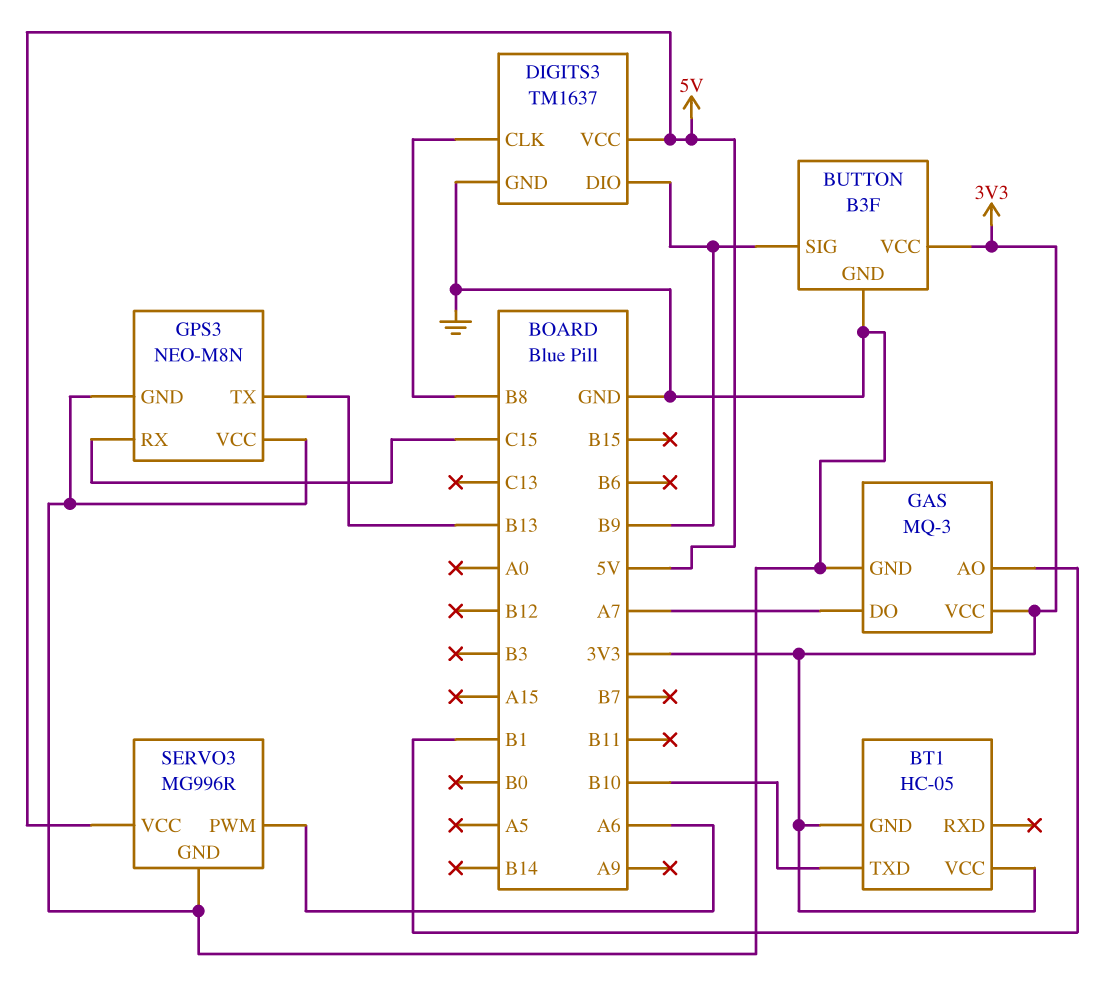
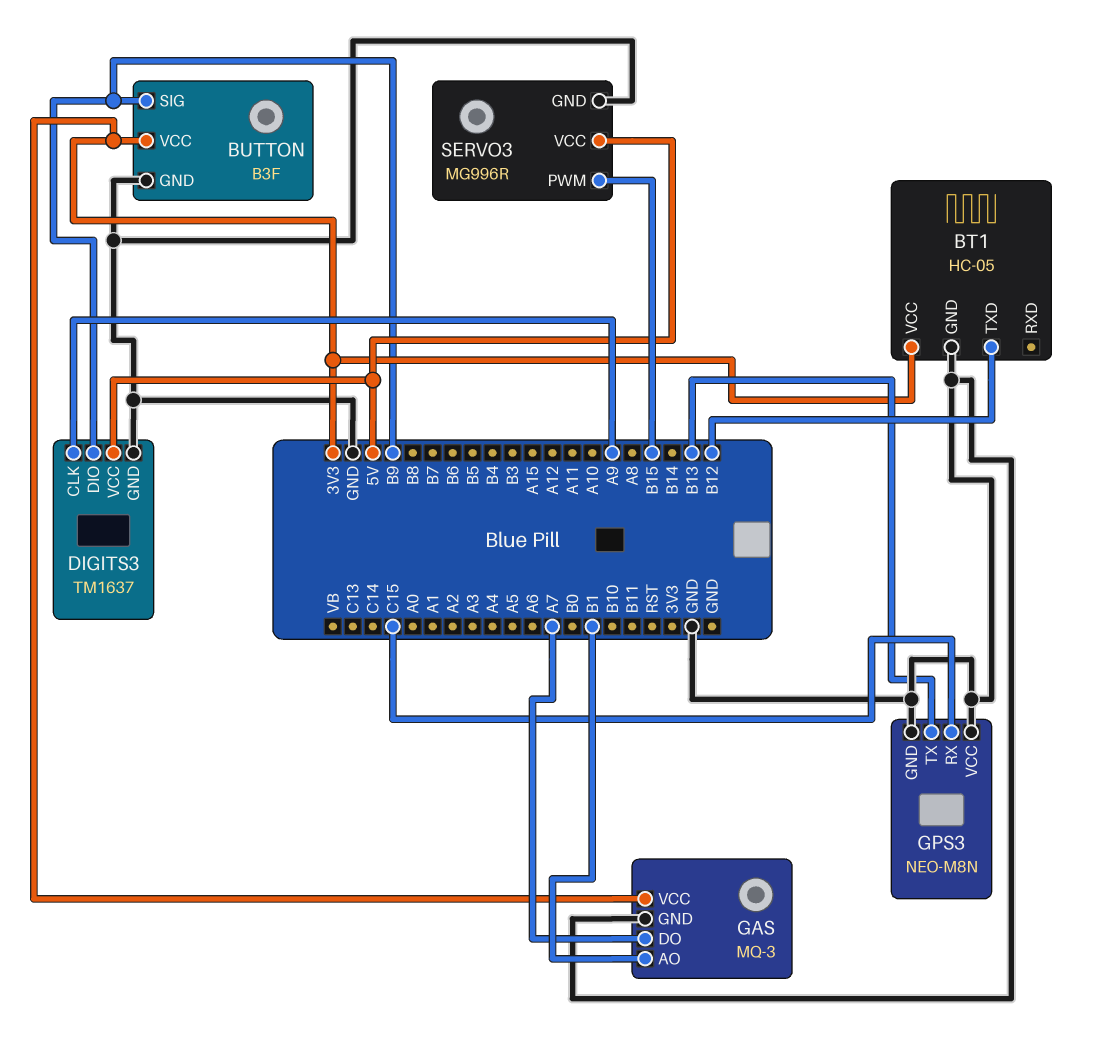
BT1 pin GND: 3V3 -> GND
BT1 pin TXD: B10 -> B12
DIGITS3 pin CLK: B8 -> A9
SERVO3 pin PWM: A6 -> B15

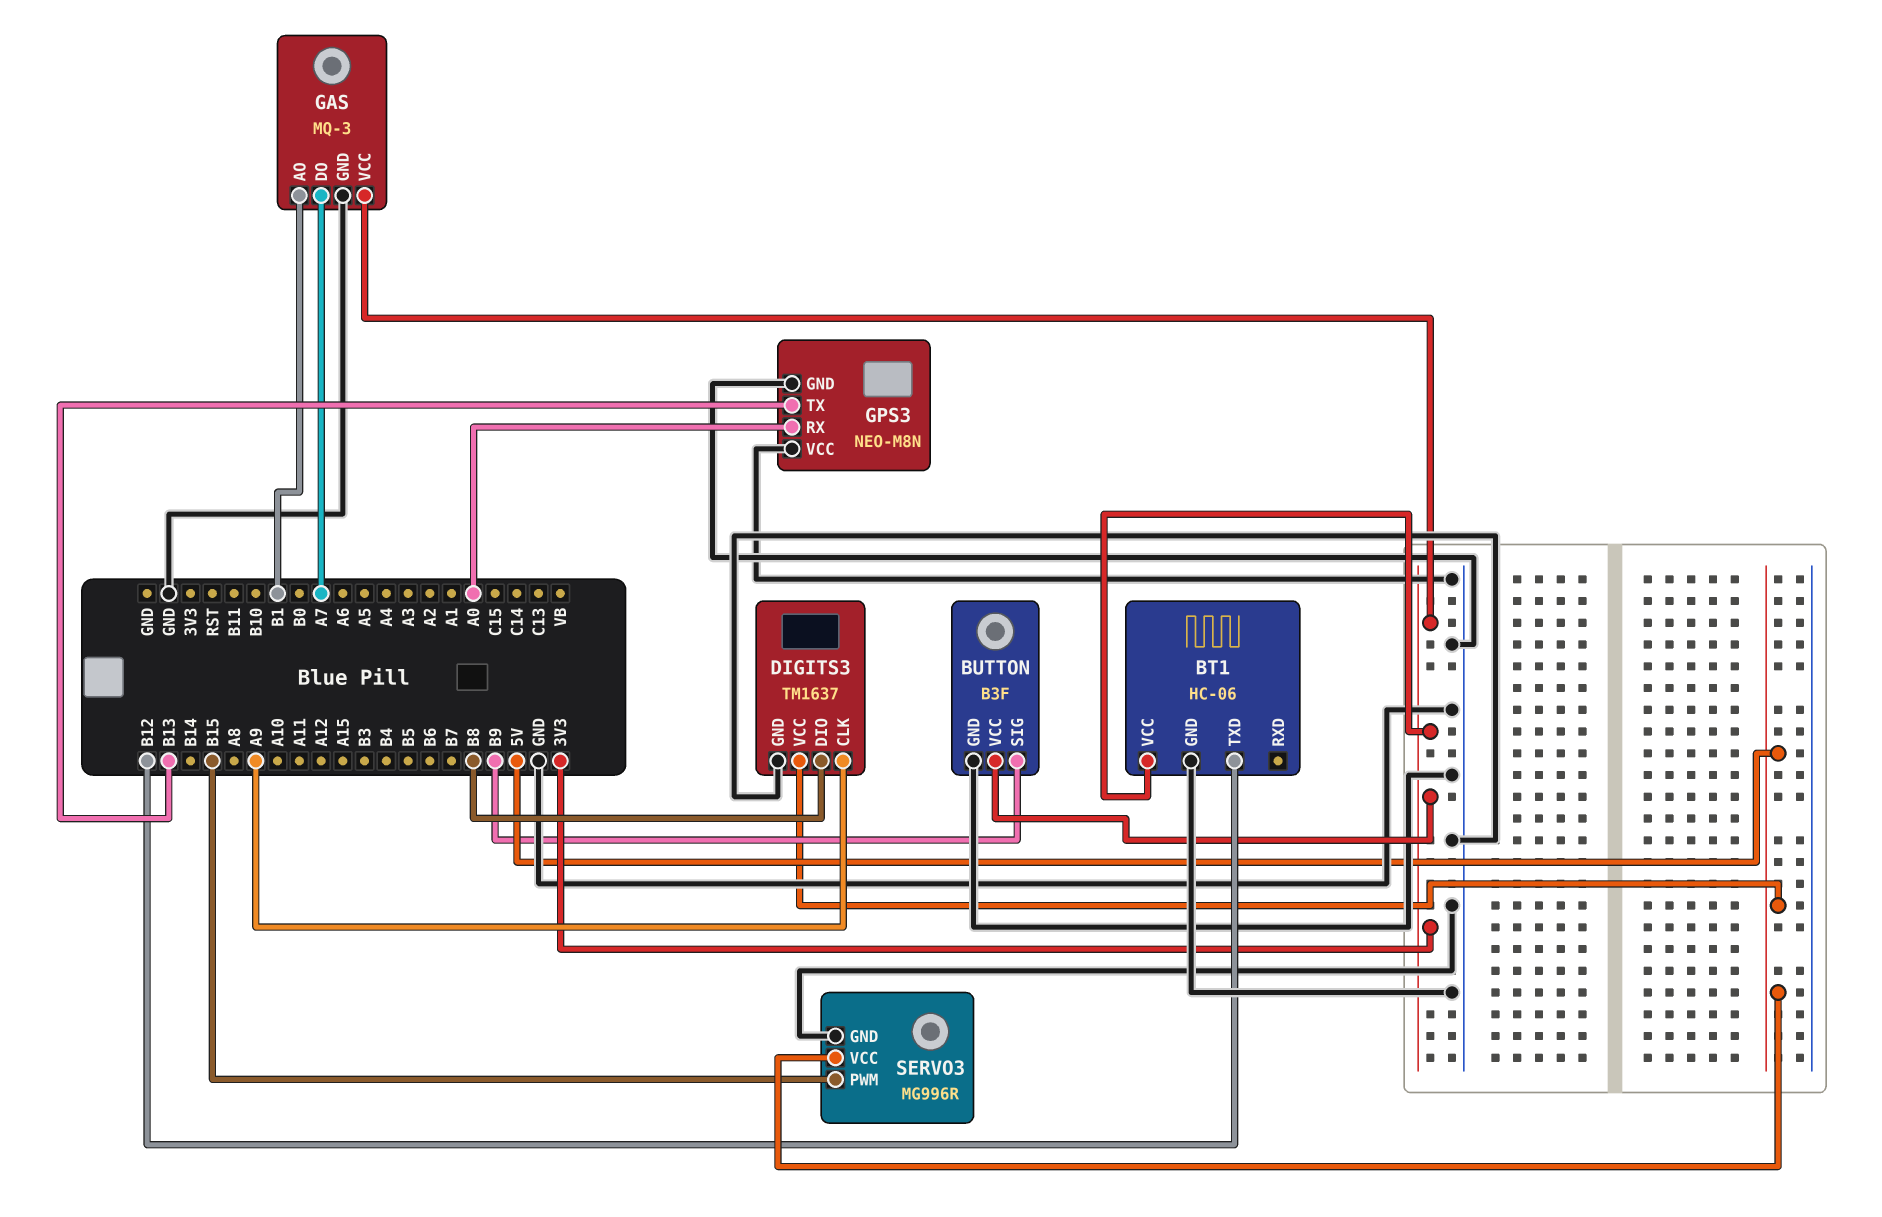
BT1: HC-05 -> HC-06
DIGITS3 pin DIO: B9 -> B8
GPS3 pin RX: C15 -> A0

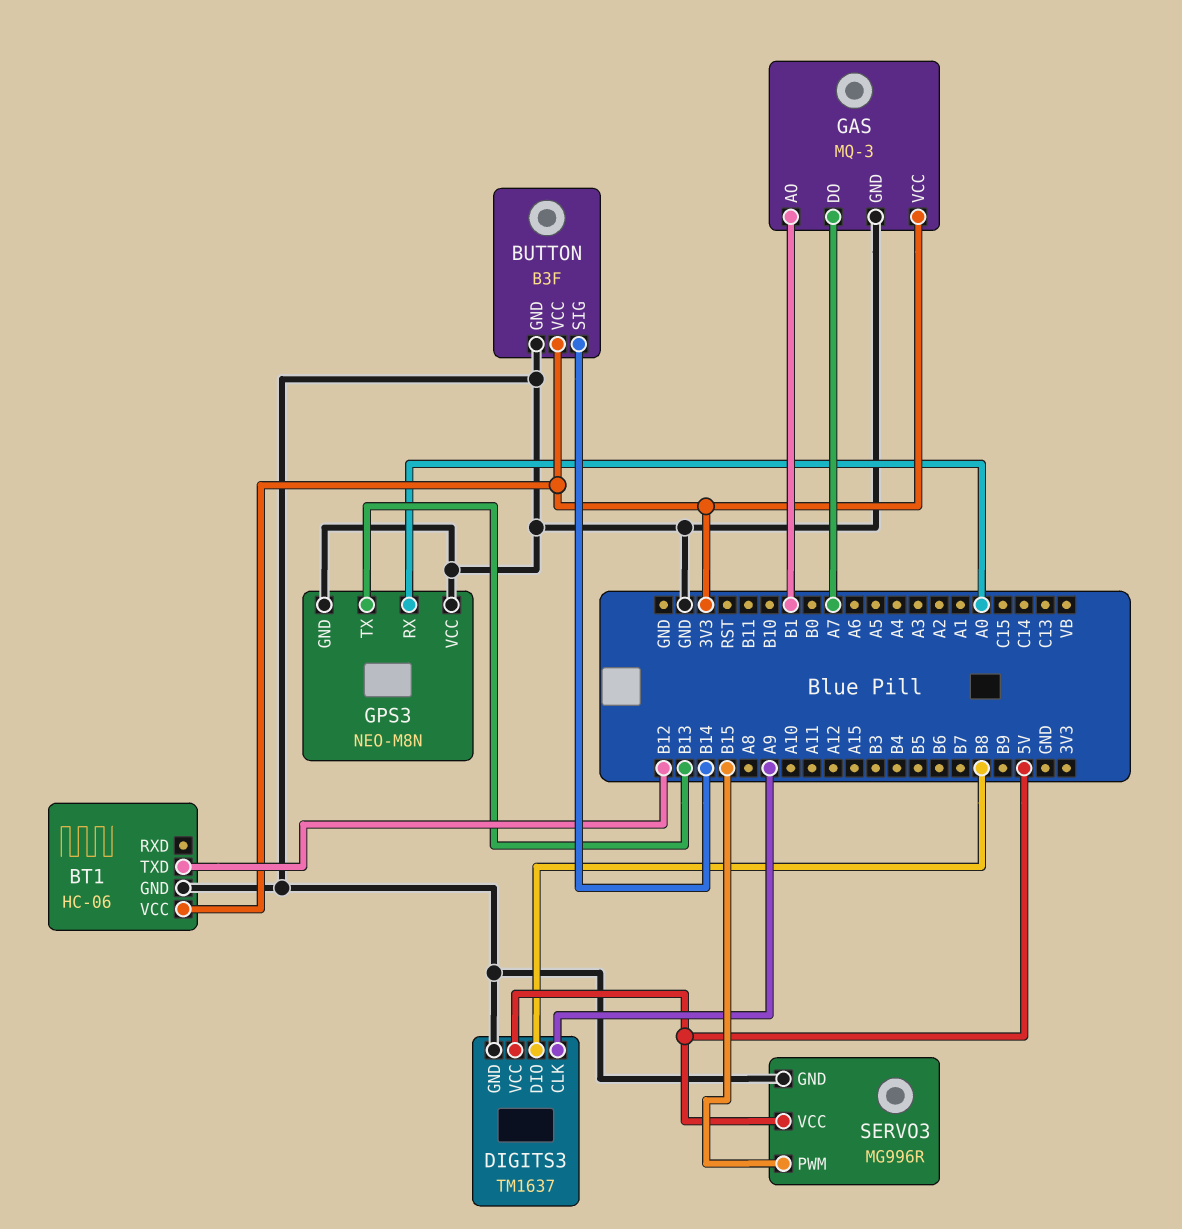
BUTTON pin SIG: B9 -> B14

